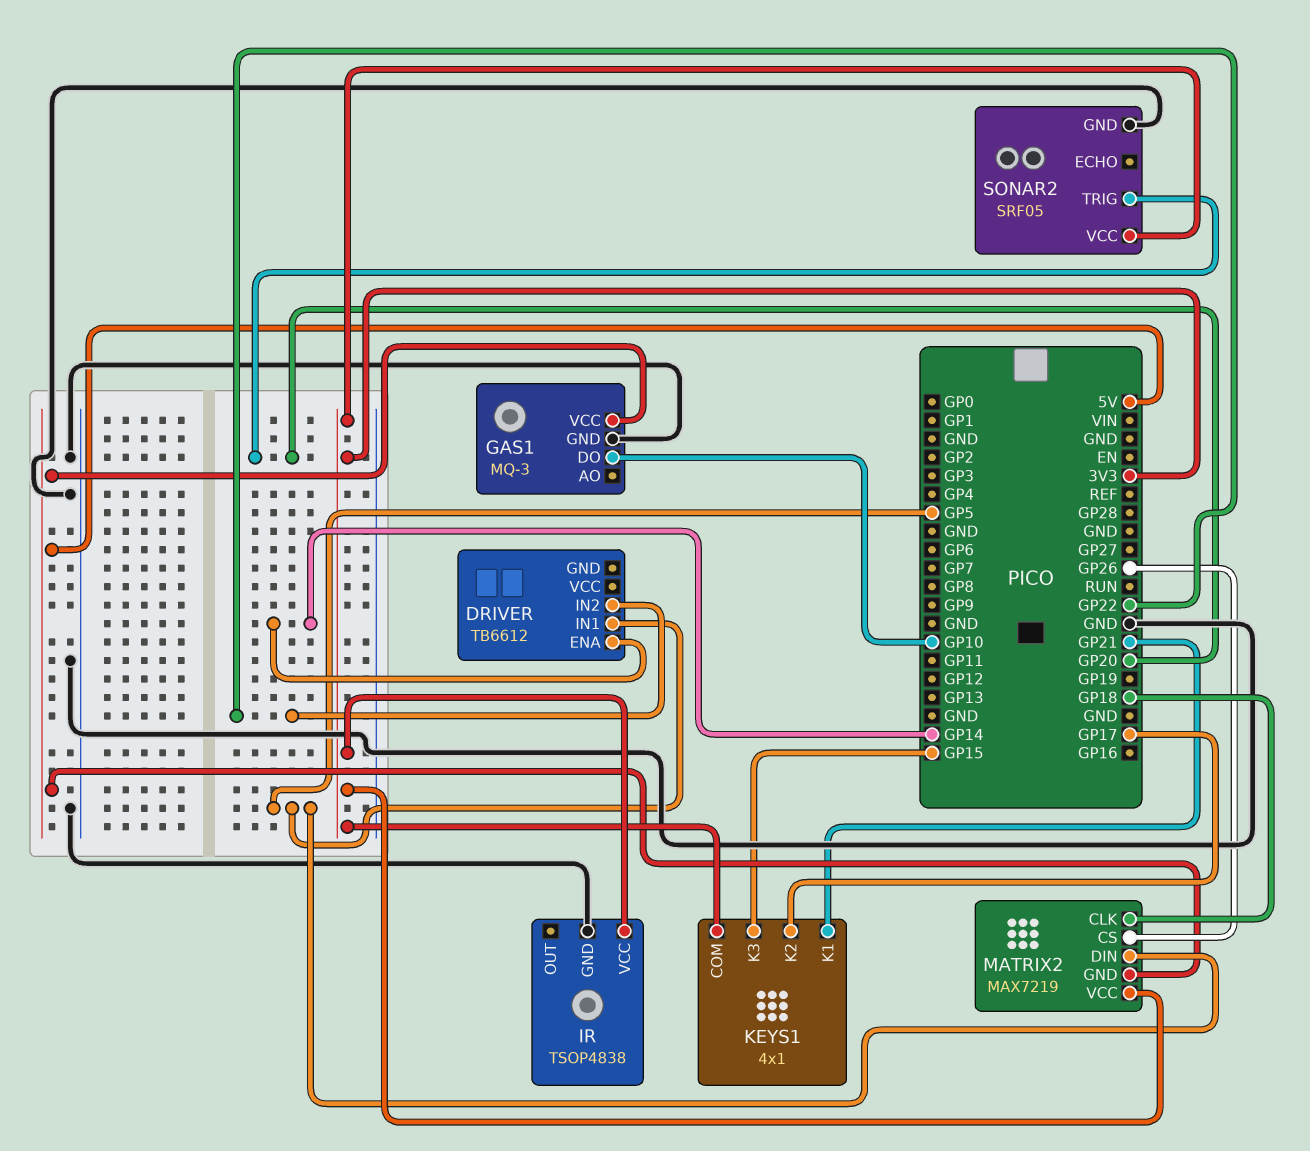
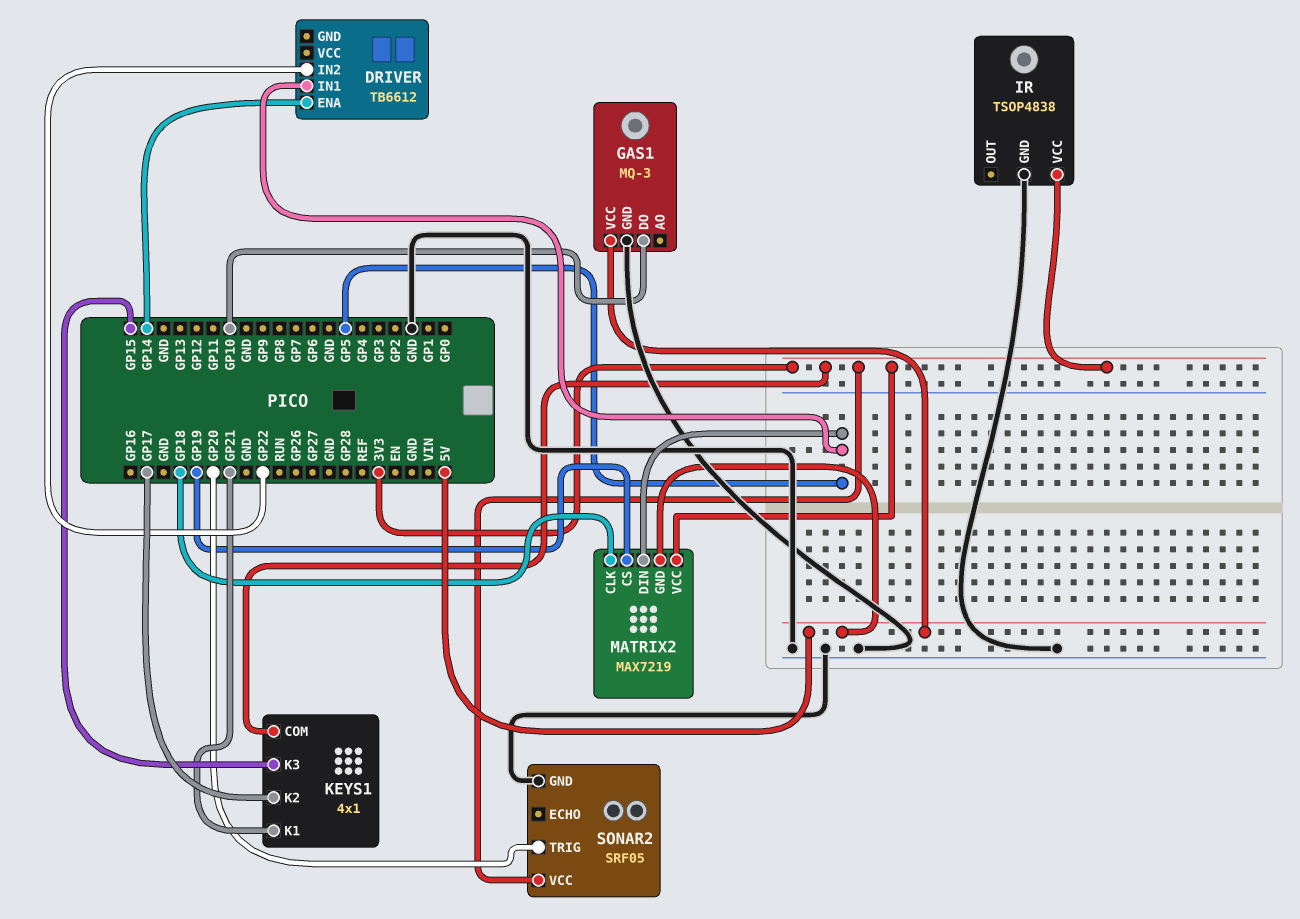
MATRIX2 pin CS: GP26 -> GP19

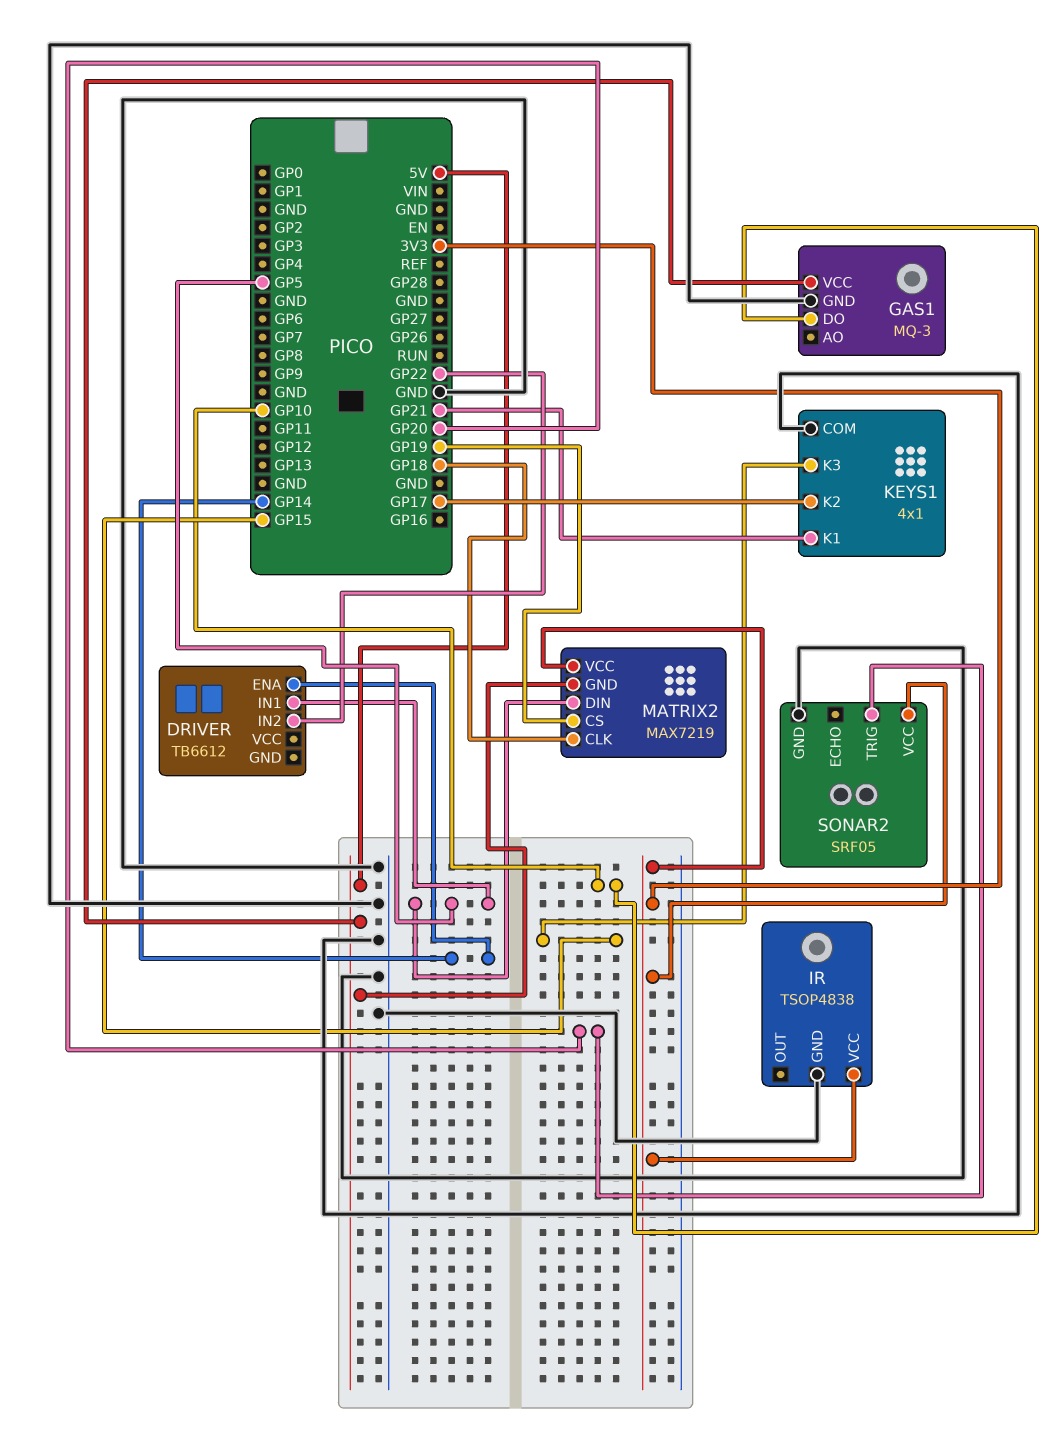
KEYS1 pin COM: 3V3 -> GND

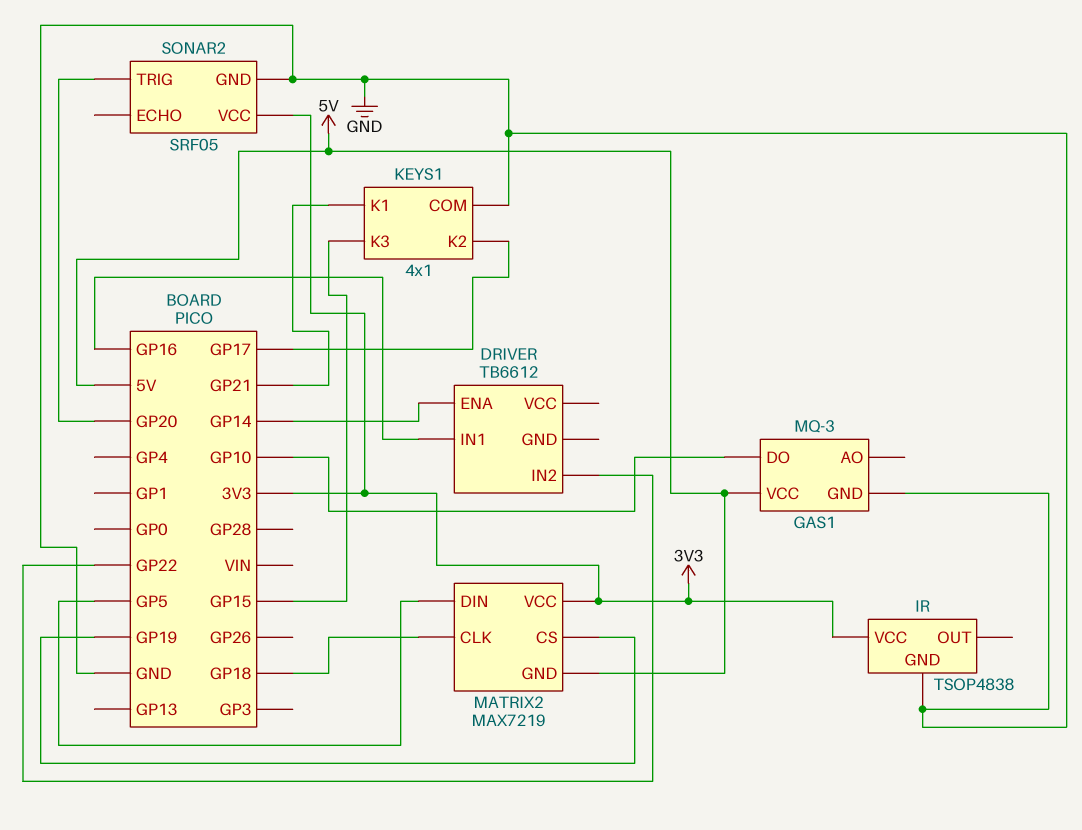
DRIVER pin IN1: GP5 -> GP16

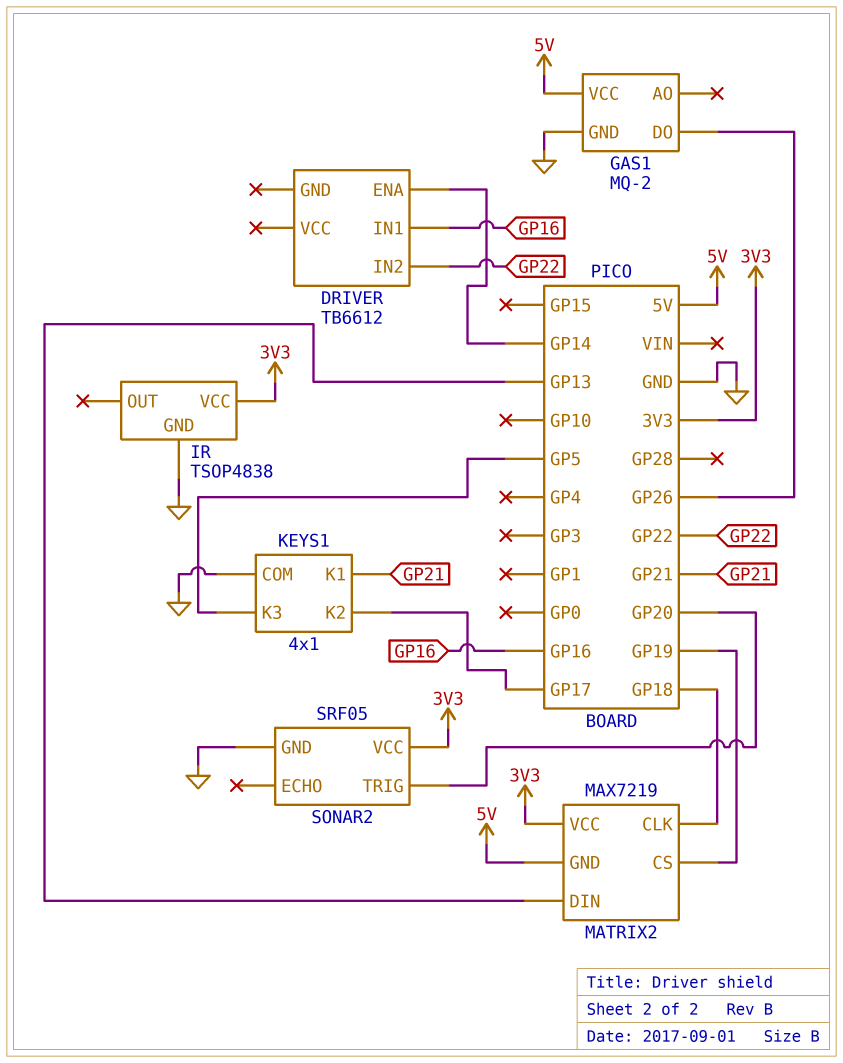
GAS1: MQ-3 -> MQ-2
GAS1 pin DO: GP10 -> GP26
KEYS1 pin K3: GP15 -> GP5
MATRIX2 pin DIN: GP5 -> GP13

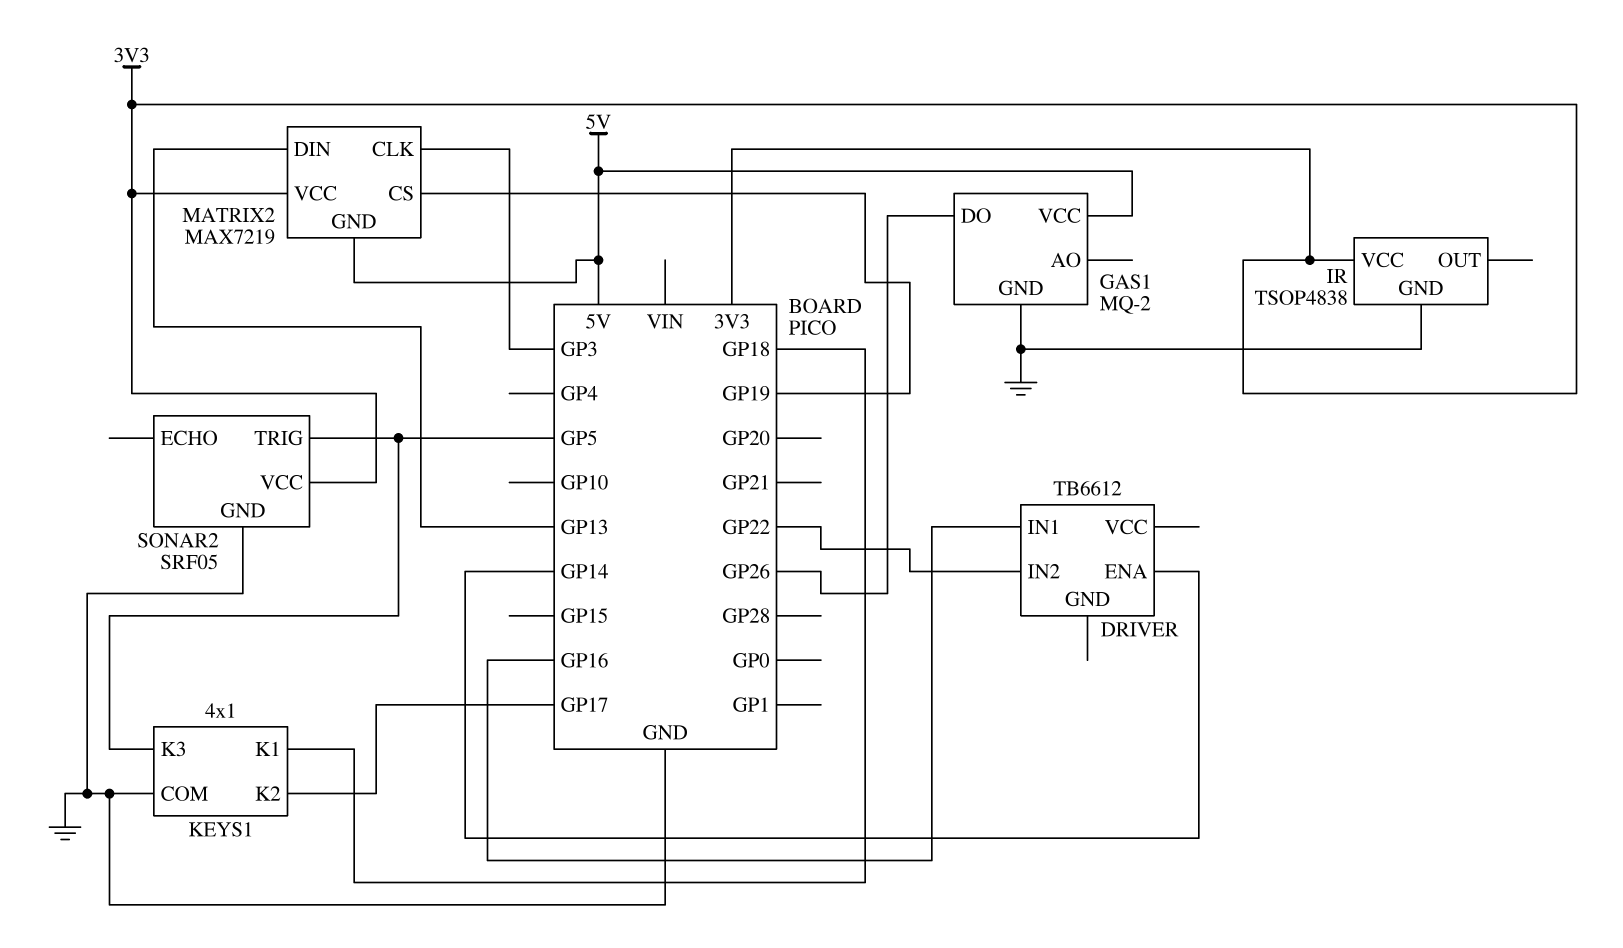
KEYS1 pin K1: GP21 -> GP18
MATRIX2 pin CLK: GP18 -> GP3
SONAR2 pin TRIG: GP20 -> GP5

